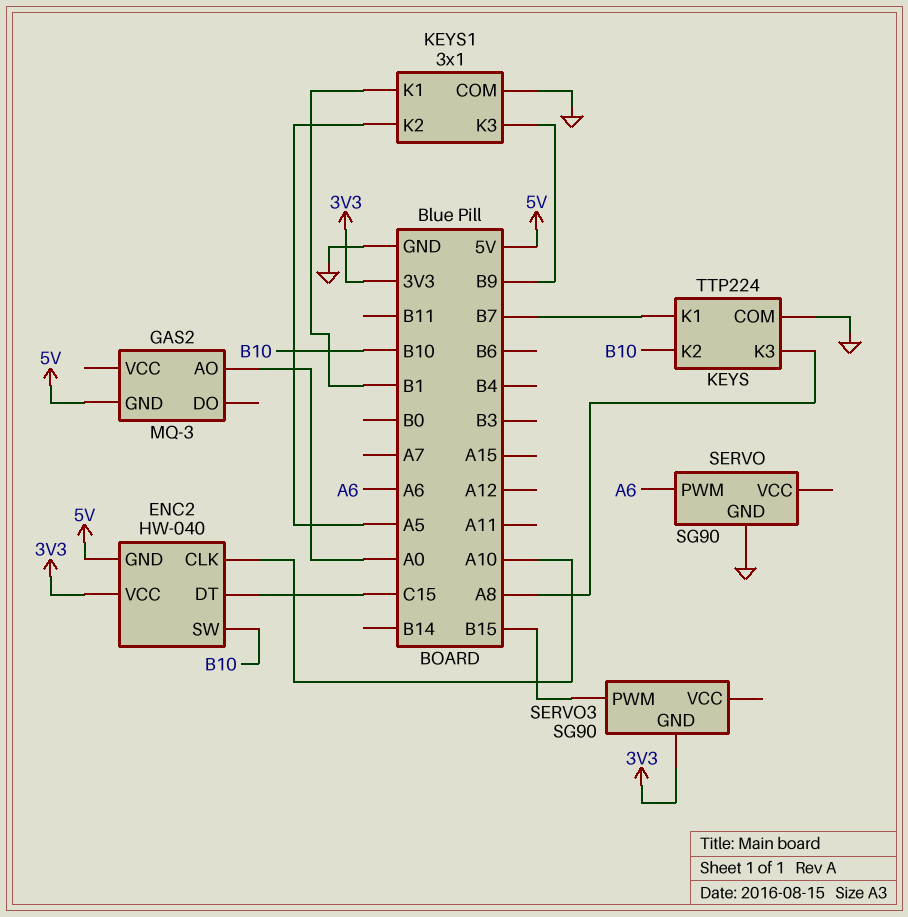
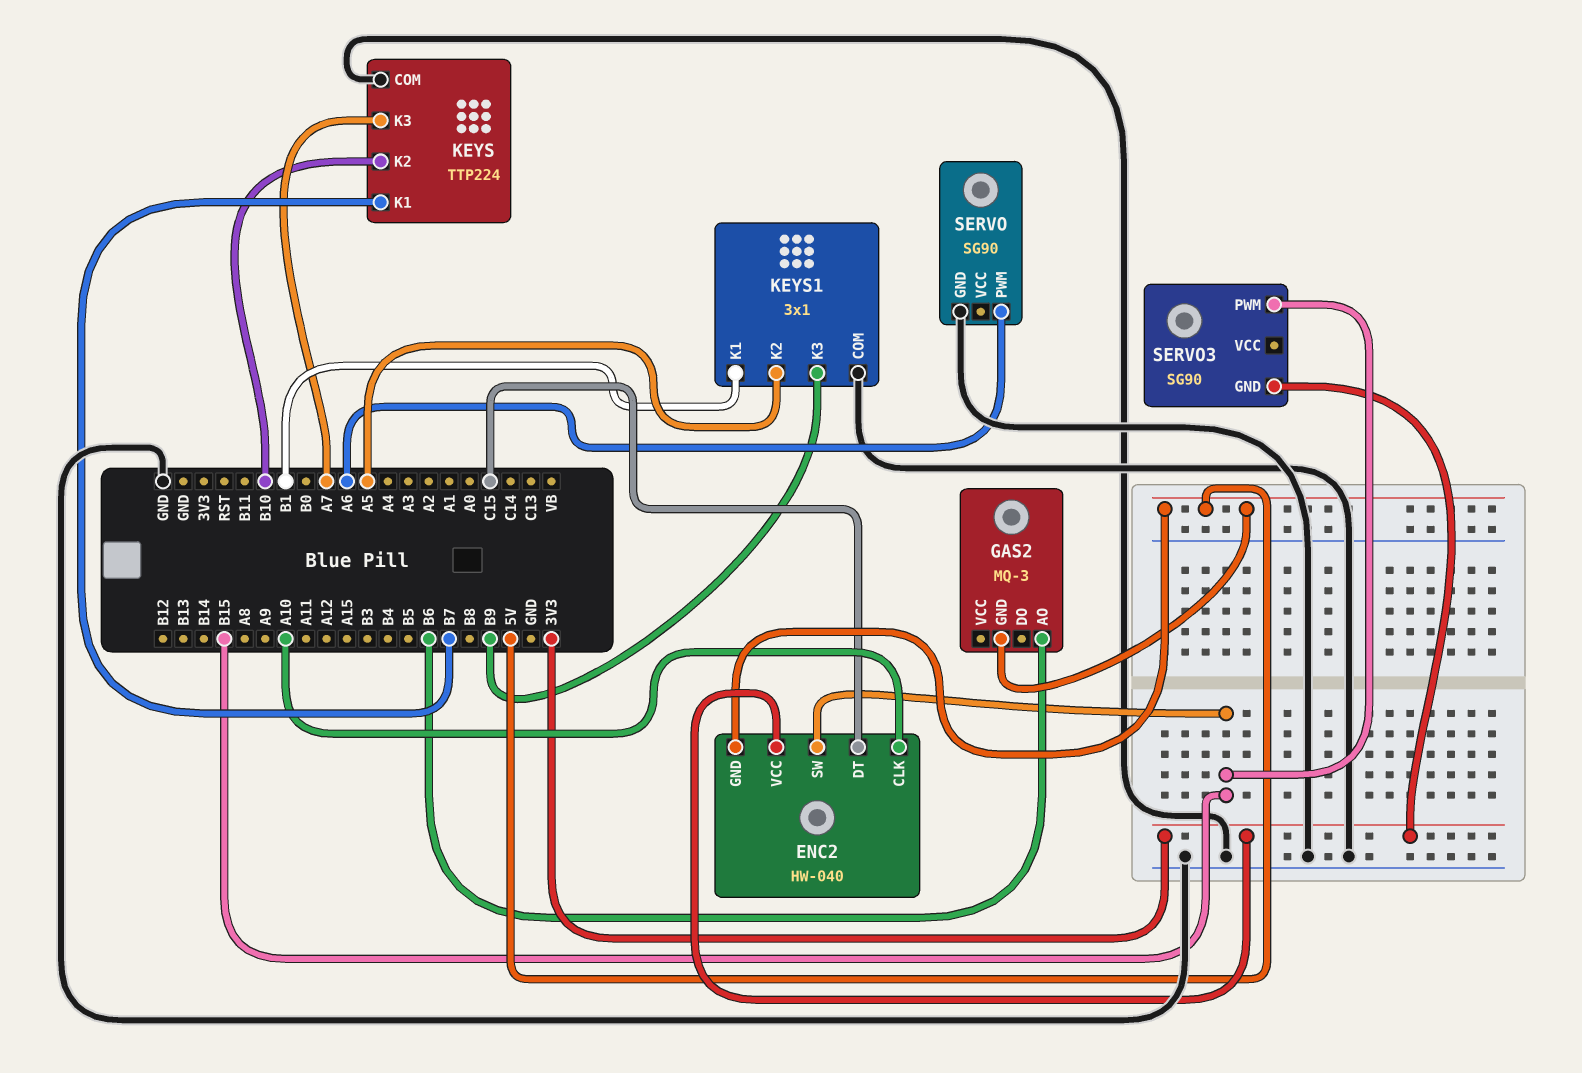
ENC2 pin SW: B10 -> B15
GAS2 pin AO: A0 -> B6
KEYS pin K3: A8 -> A7

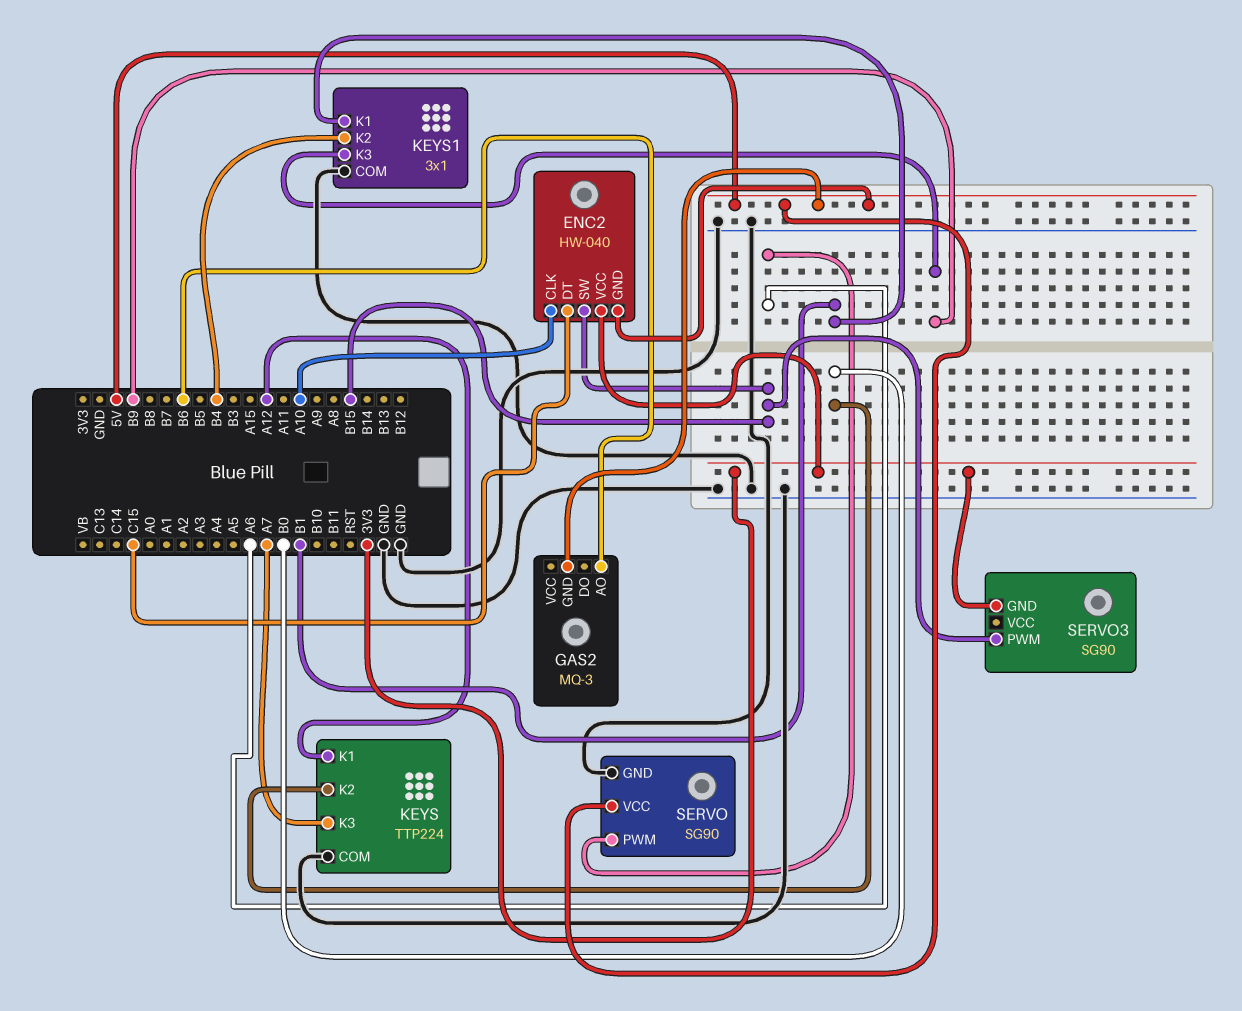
KEYS pin K1: B7 -> A12
KEYS pin K2: B10 -> B0
KEYS1 pin K2: A5 -> B4
SERVO pin VCC: none -> 5V

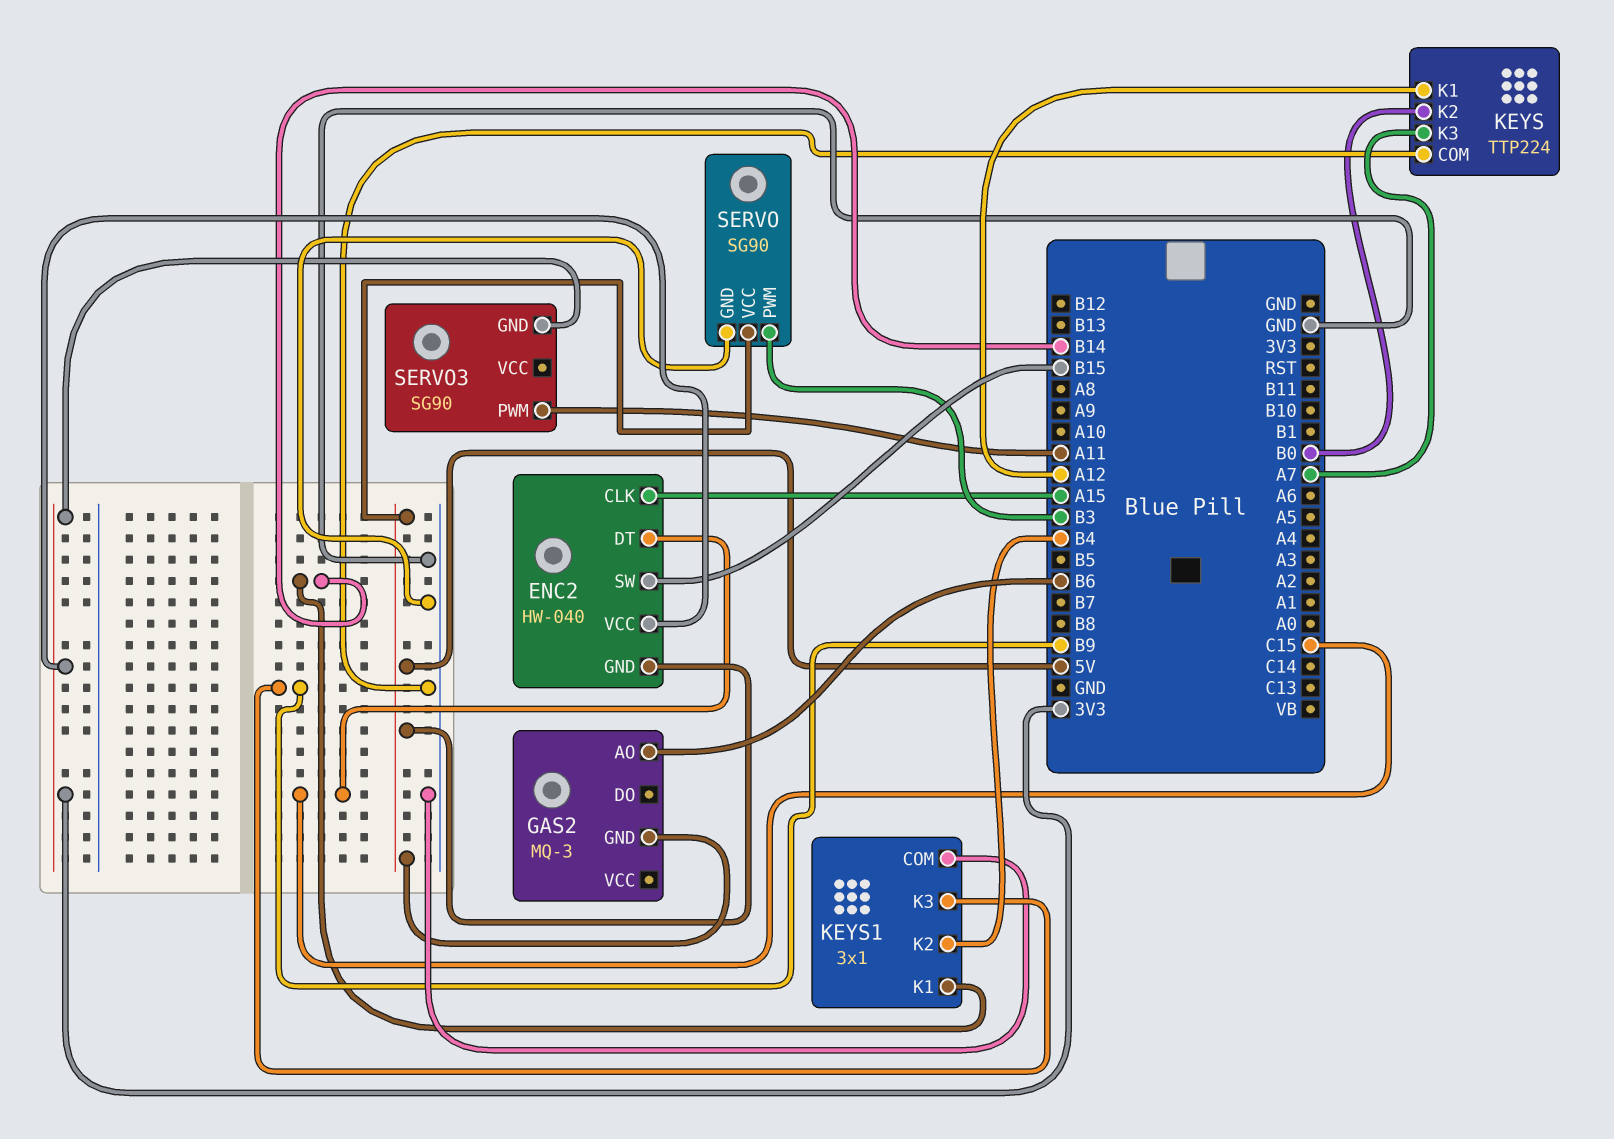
ENC2 pin CLK: A10 -> A15
KEYS1 pin K1: B1 -> B14
SERVO pin PWM: A6 -> B3
SERVO3 pin PWM: B15 -> A11

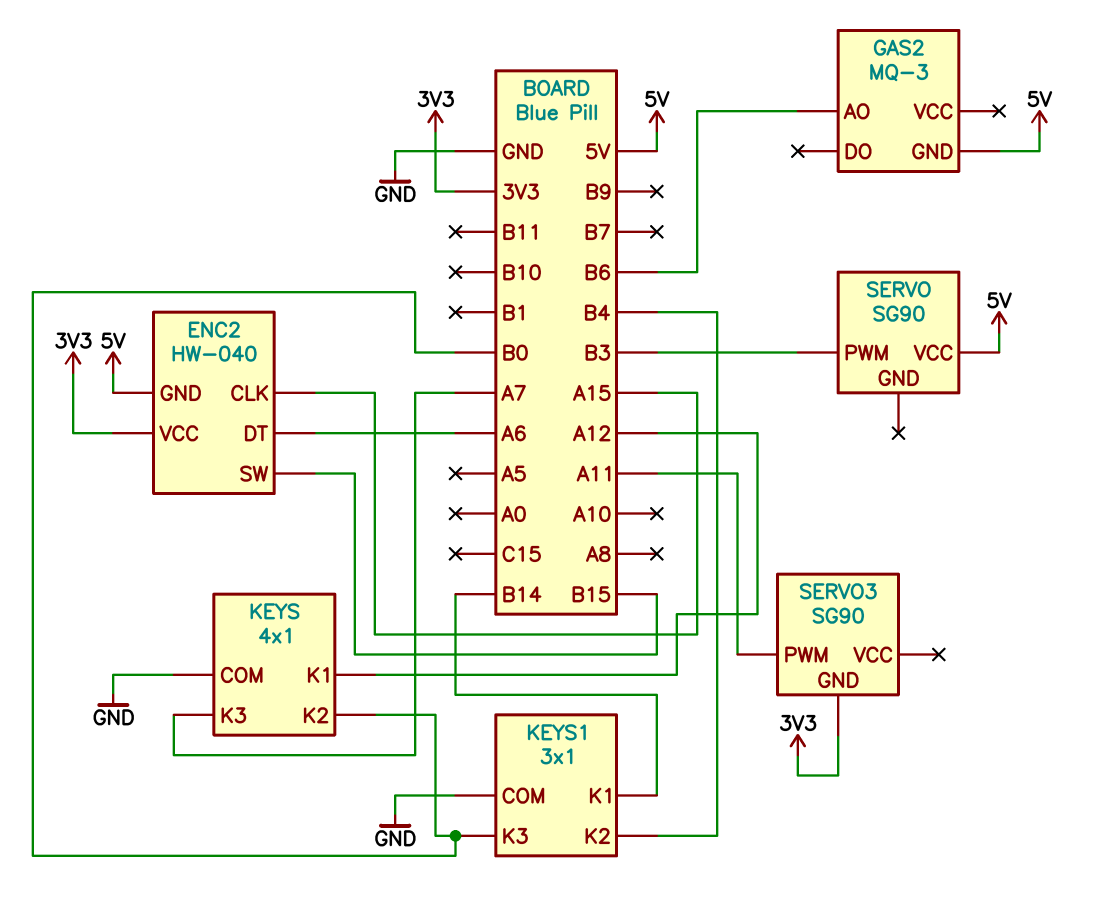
ENC2 pin DT: C15 -> A6
KEYS: TTP224 -> 4x1
KEYS1 pin K3: B9 -> B0
SERVO pin GND: GND -> none

